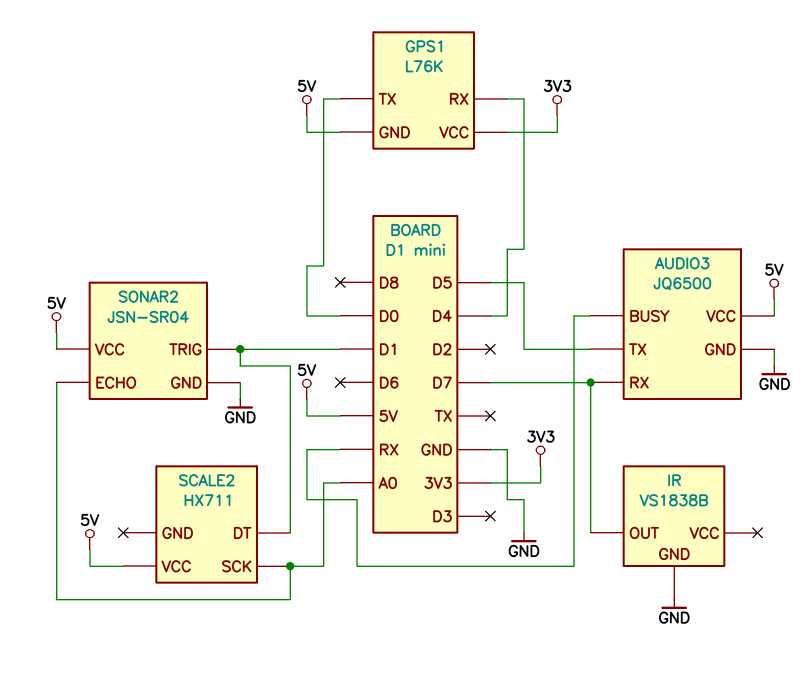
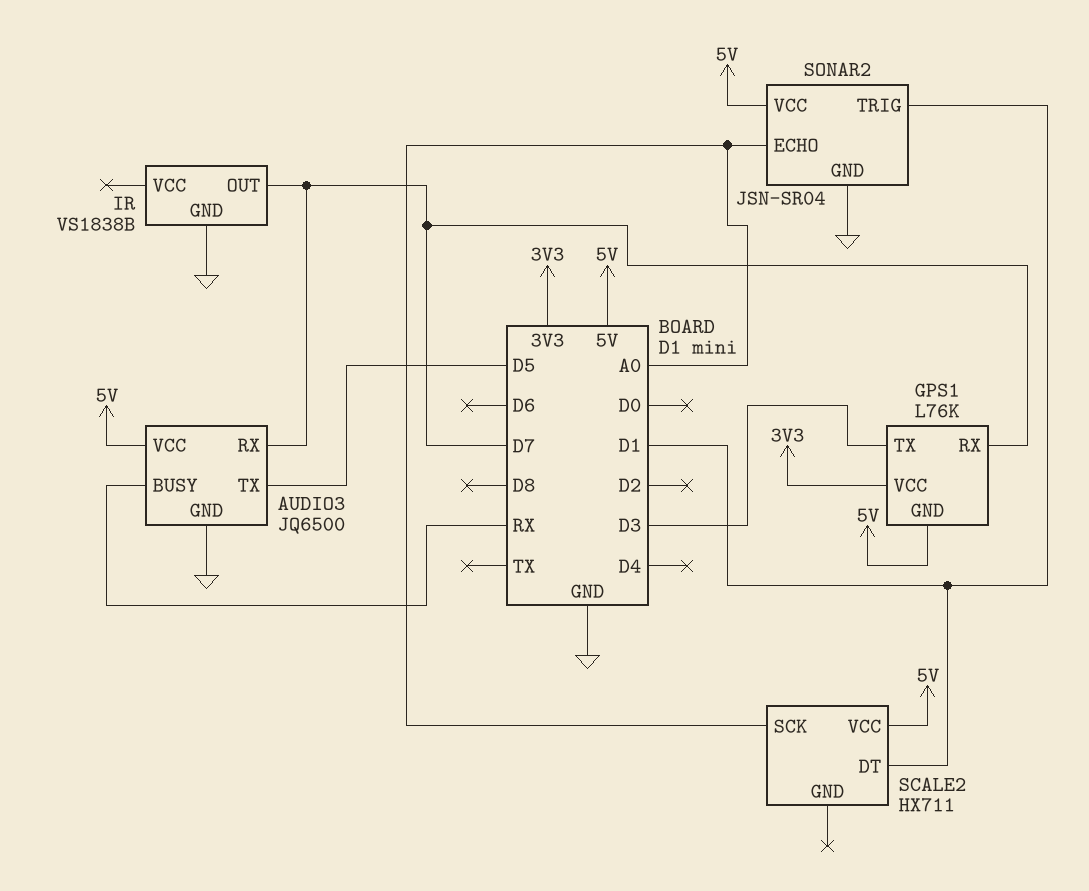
GPS1 pin RX: D4 -> D7
GPS1 pin TX: D0 -> D3

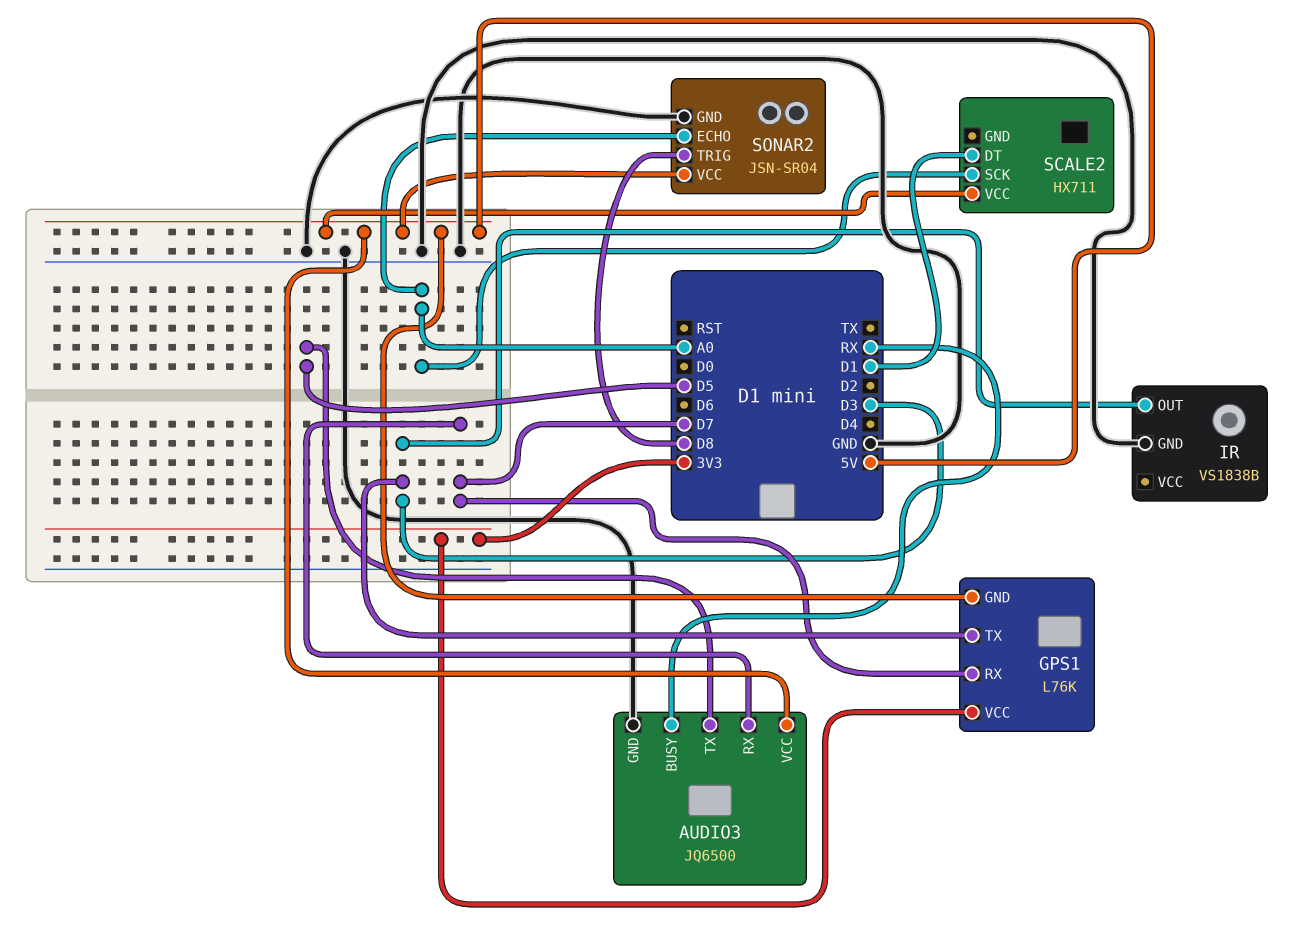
IR pin OUT: D7 -> D3
SONAR2 pin TRIG: D1 -> D8

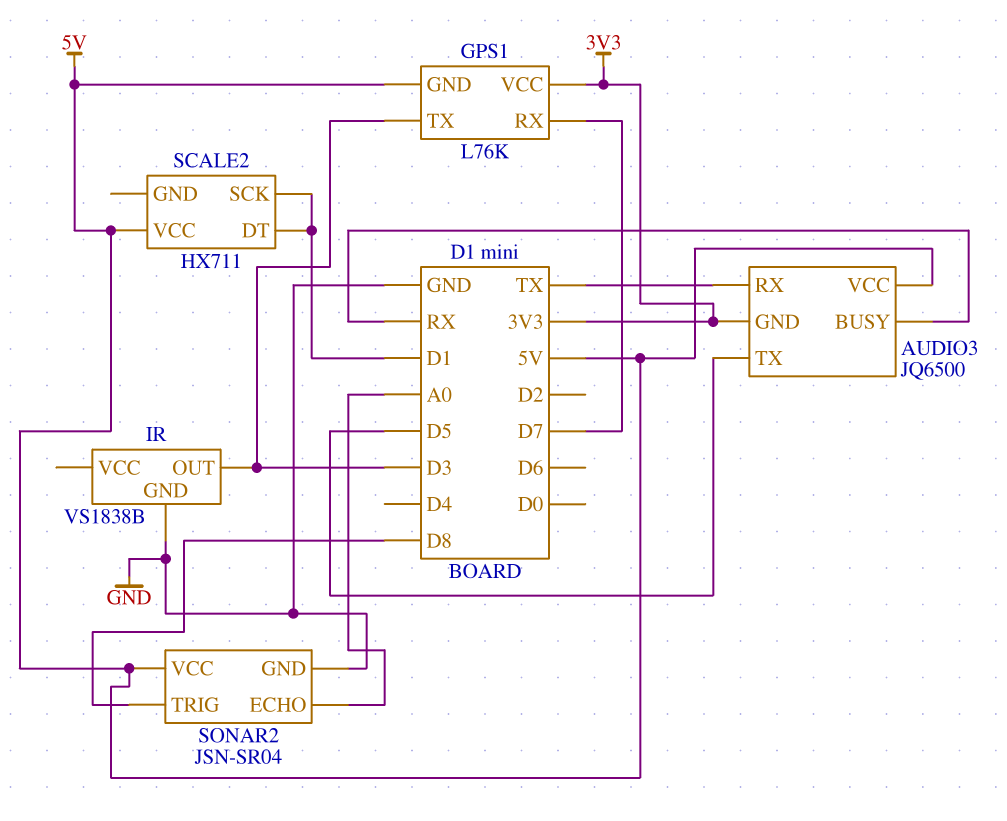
AUDIO3 pin GND: GND -> 3V3
AUDIO3 pin RX: D7 -> TX
SCALE2 pin SCK: A0 -> D1

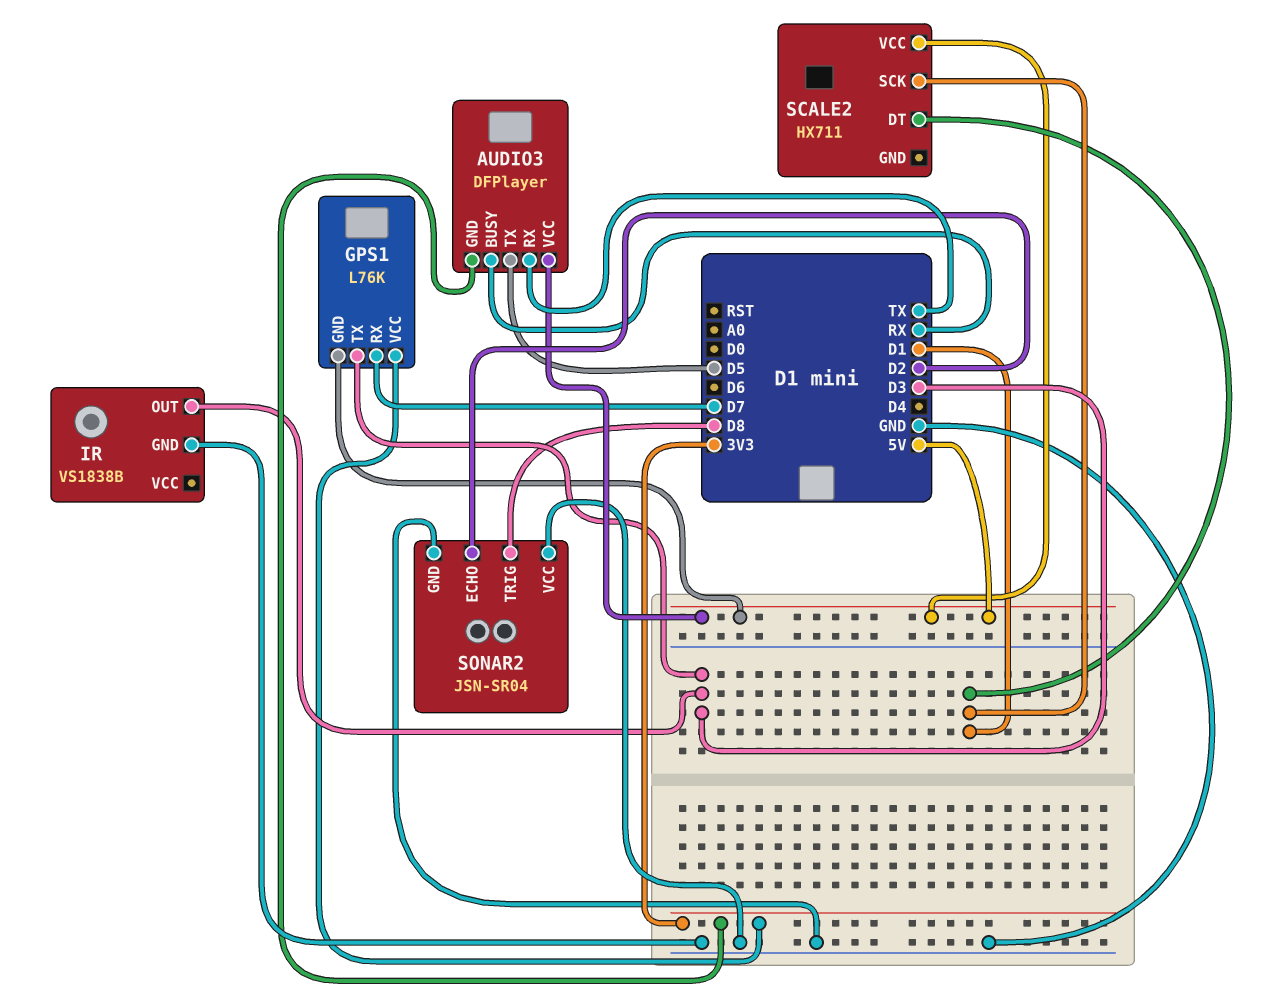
AUDIO3: JQ6500 -> DFPlayer
SONAR2 pin ECHO: A0 -> D2
SONAR2 pin VCC: 5V -> GND

